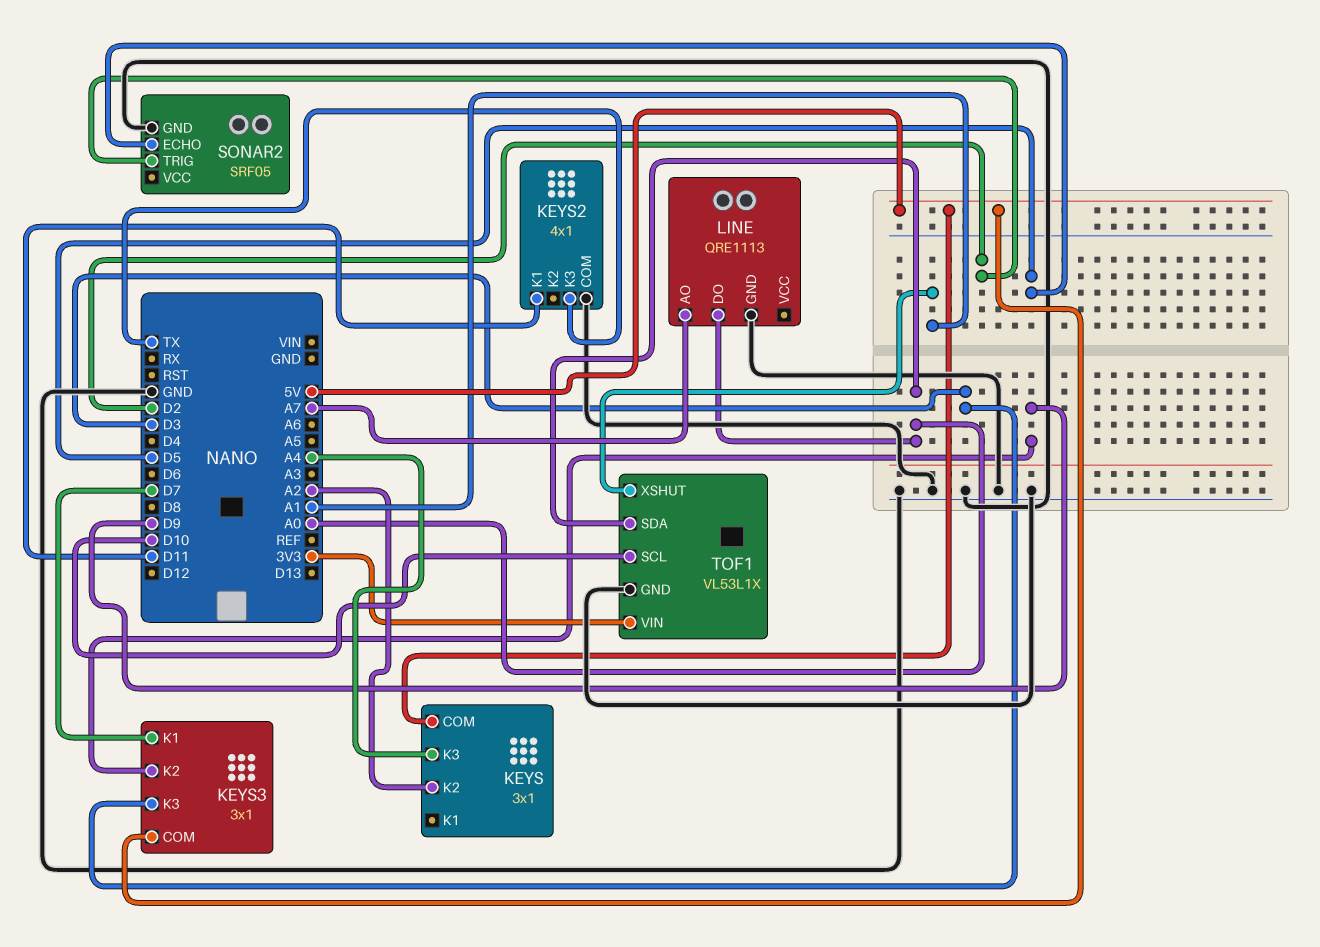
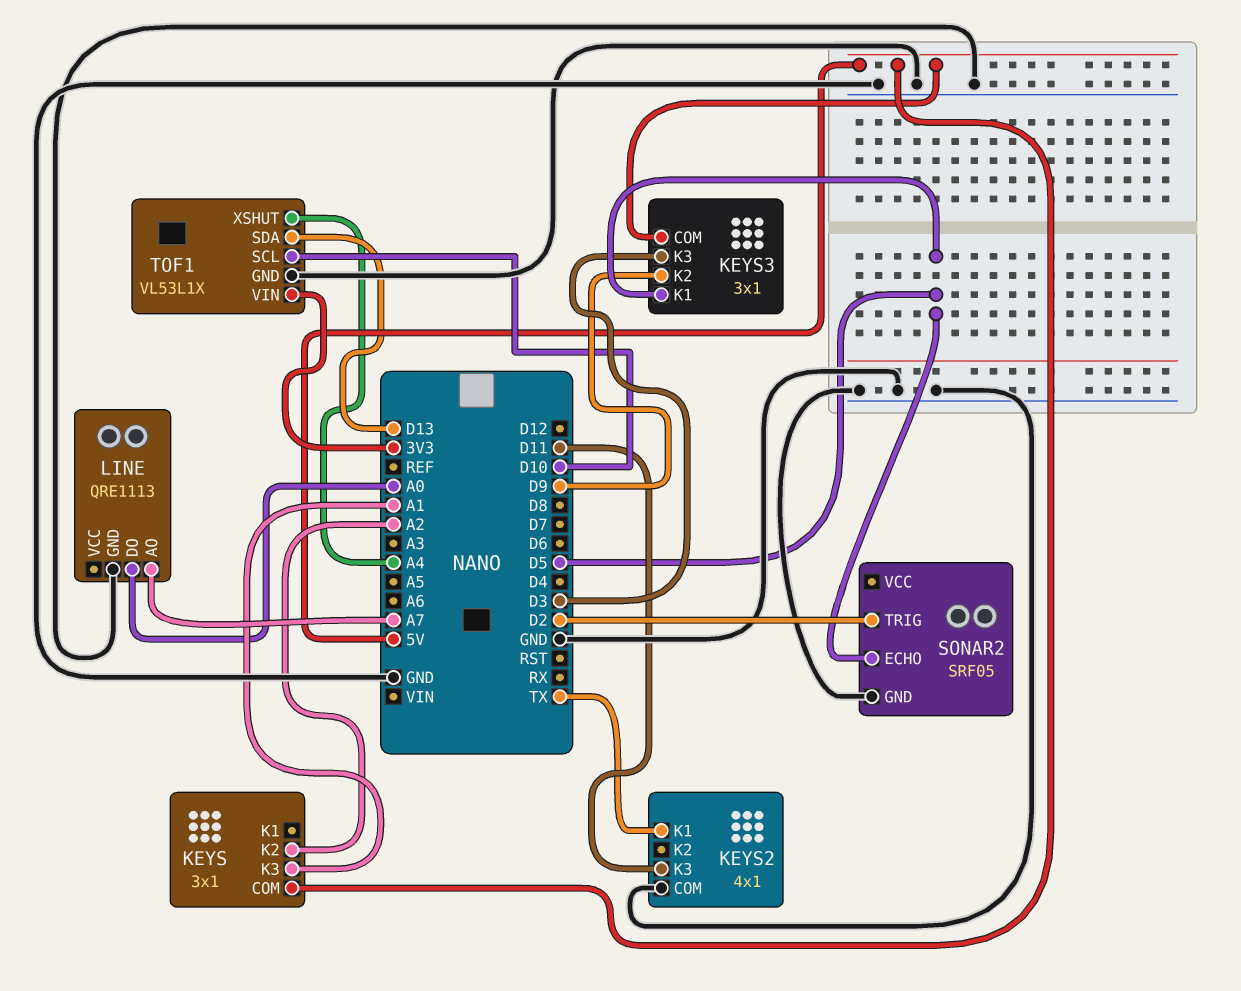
KEYS pin K3: A4 -> A1
KEYS2 pin K1: D11 -> TX
KEYS2 pin K3: TX -> D11
KEYS3 pin K1: D7 -> D5
TOF1 pin SDA: A0 -> D13
TOF1 pin XSHUT: A1 -> A4

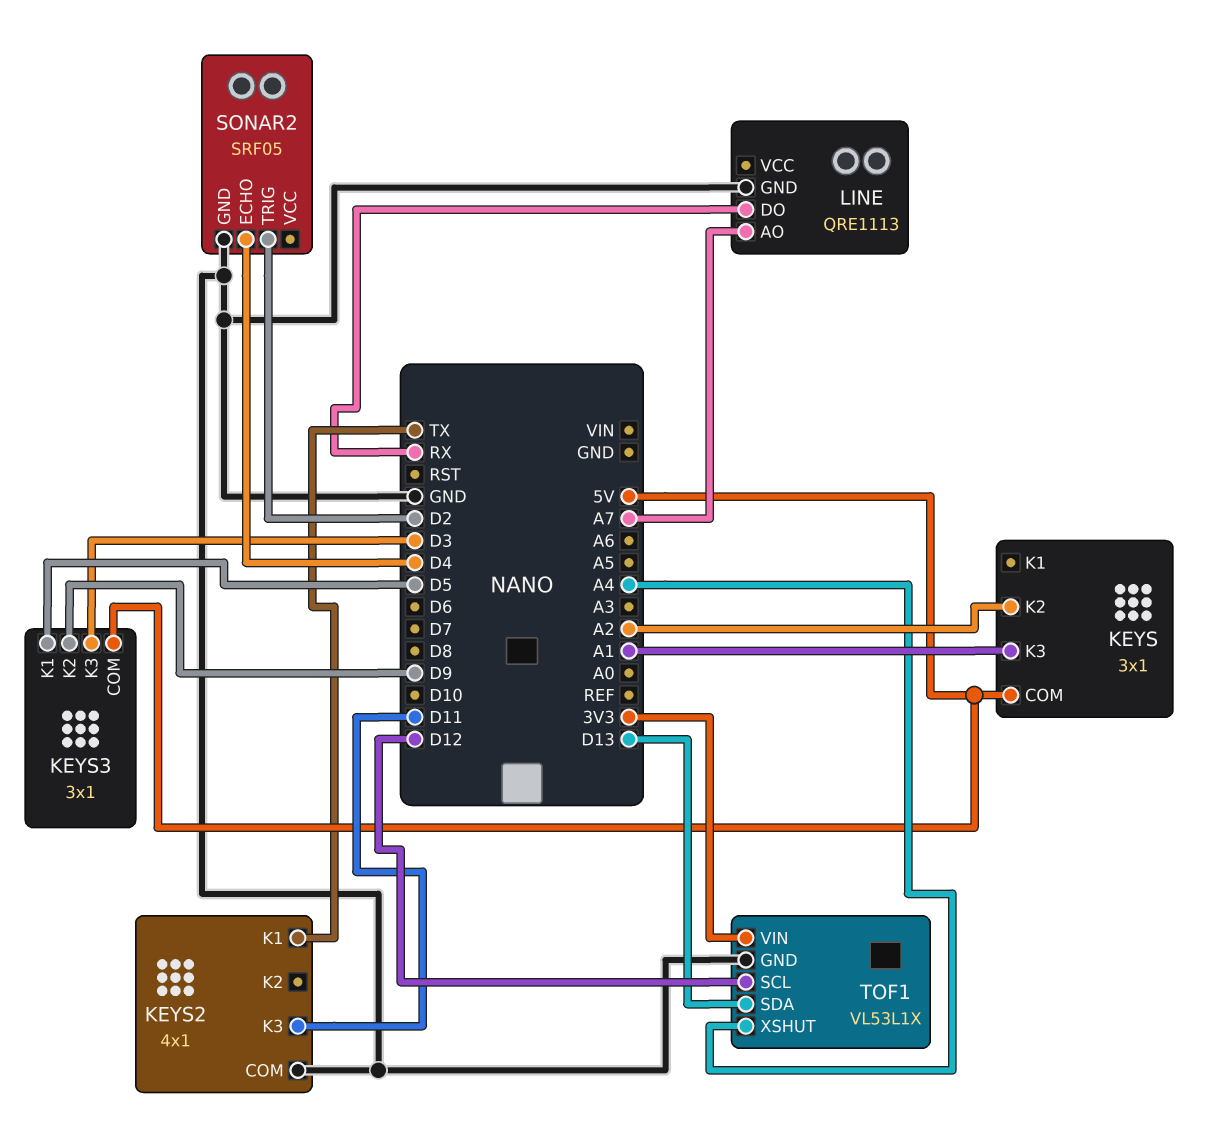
LINE pin DO: A0 -> RX
SONAR2 pin ECHO: D5 -> D4
TOF1 pin SCL: D10 -> D12

